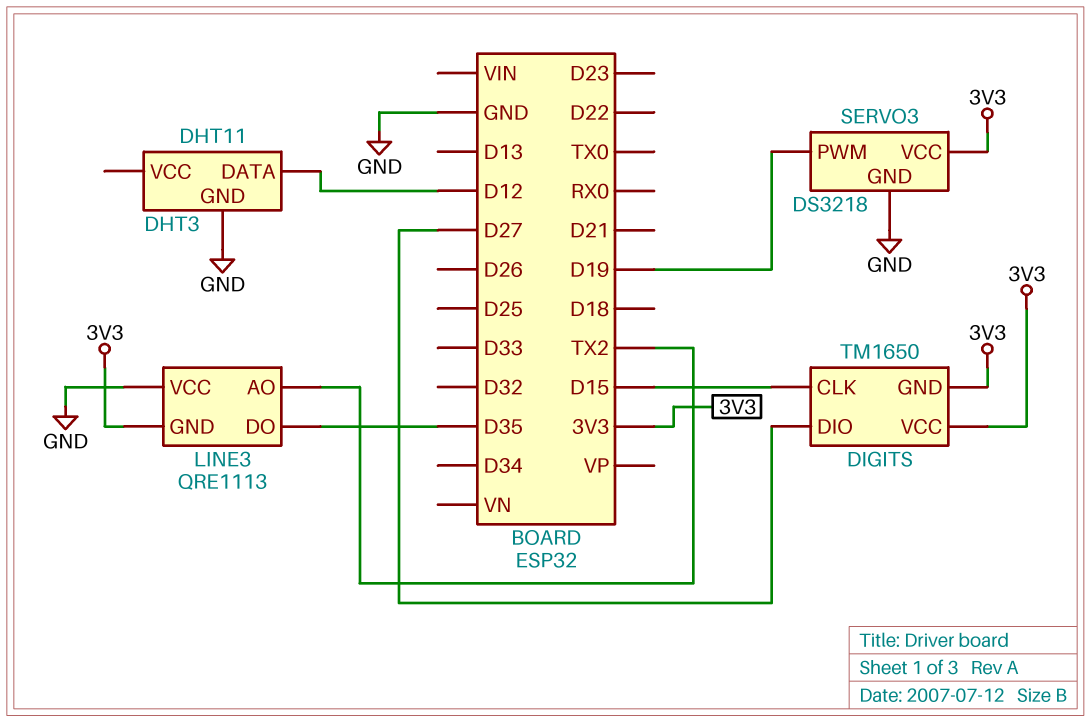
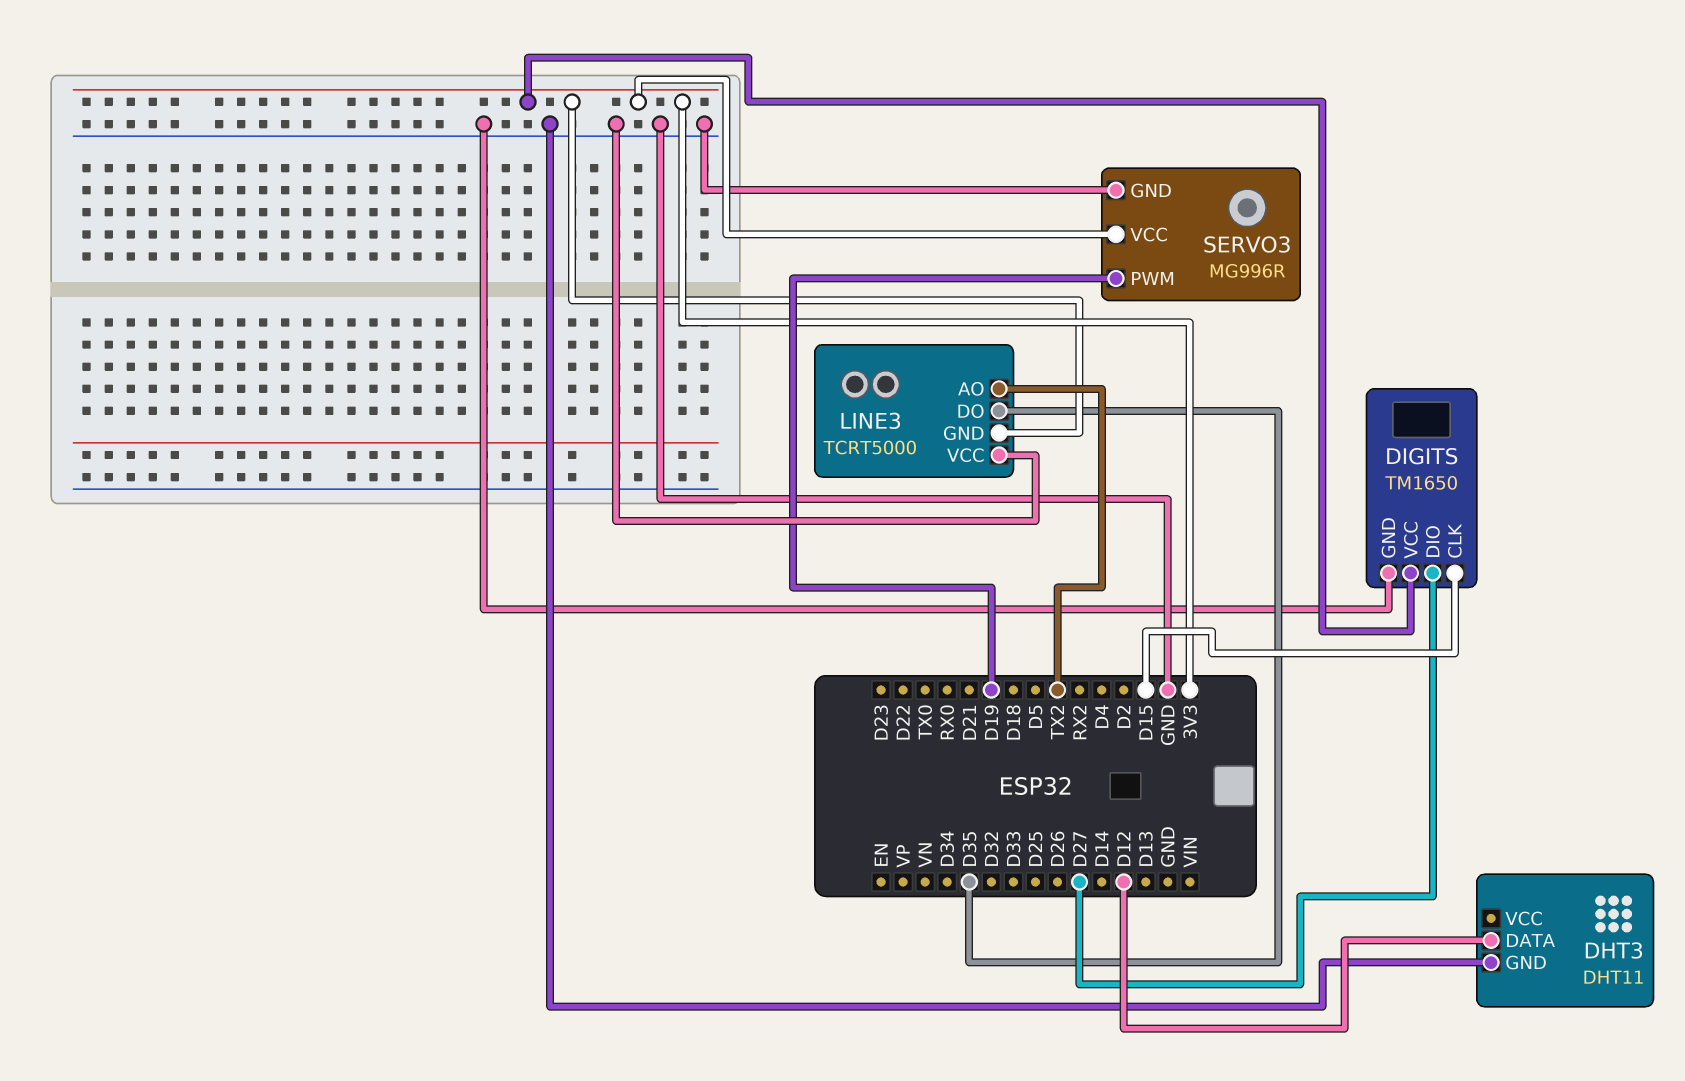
DIGITS pin GND: 3V3 -> GND
LINE3: QRE1113 -> TCRT5000
SERVO3: DS3218 -> MG996R

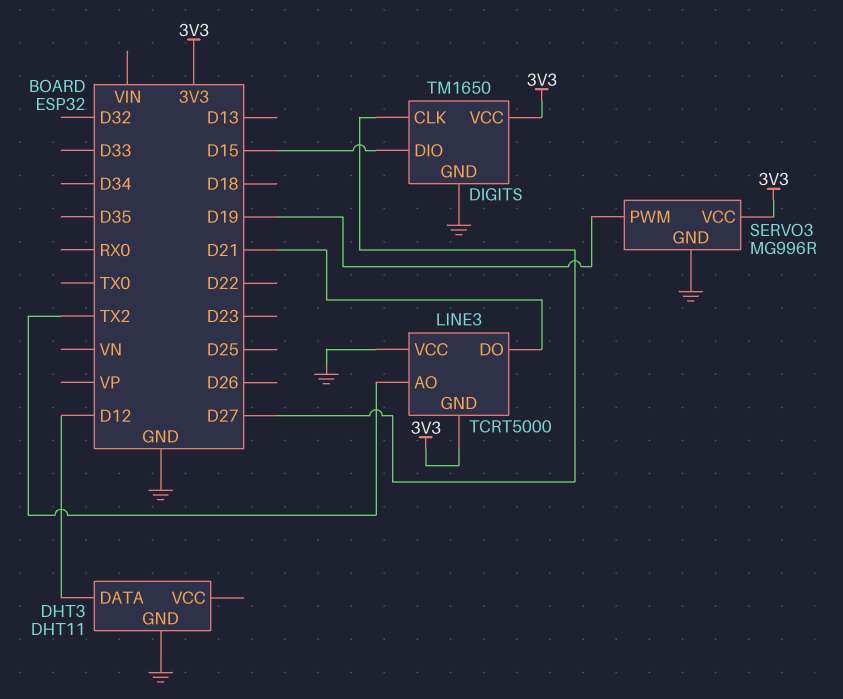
DIGITS pin CLK: D15 -> D27
DIGITS pin DIO: D27 -> D15
LINE3 pin DO: D35 -> D21

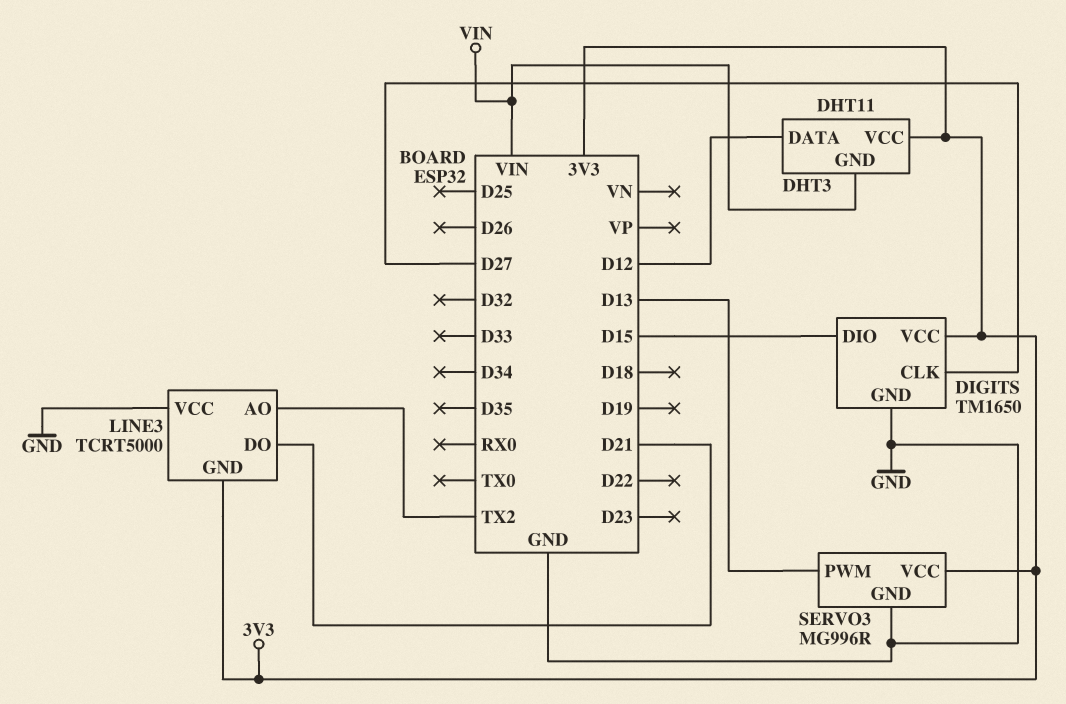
DHT3 pin GND: GND -> VIN
DHT3 pin VCC: none -> 3V3
SERVO3 pin PWM: D19 -> D13

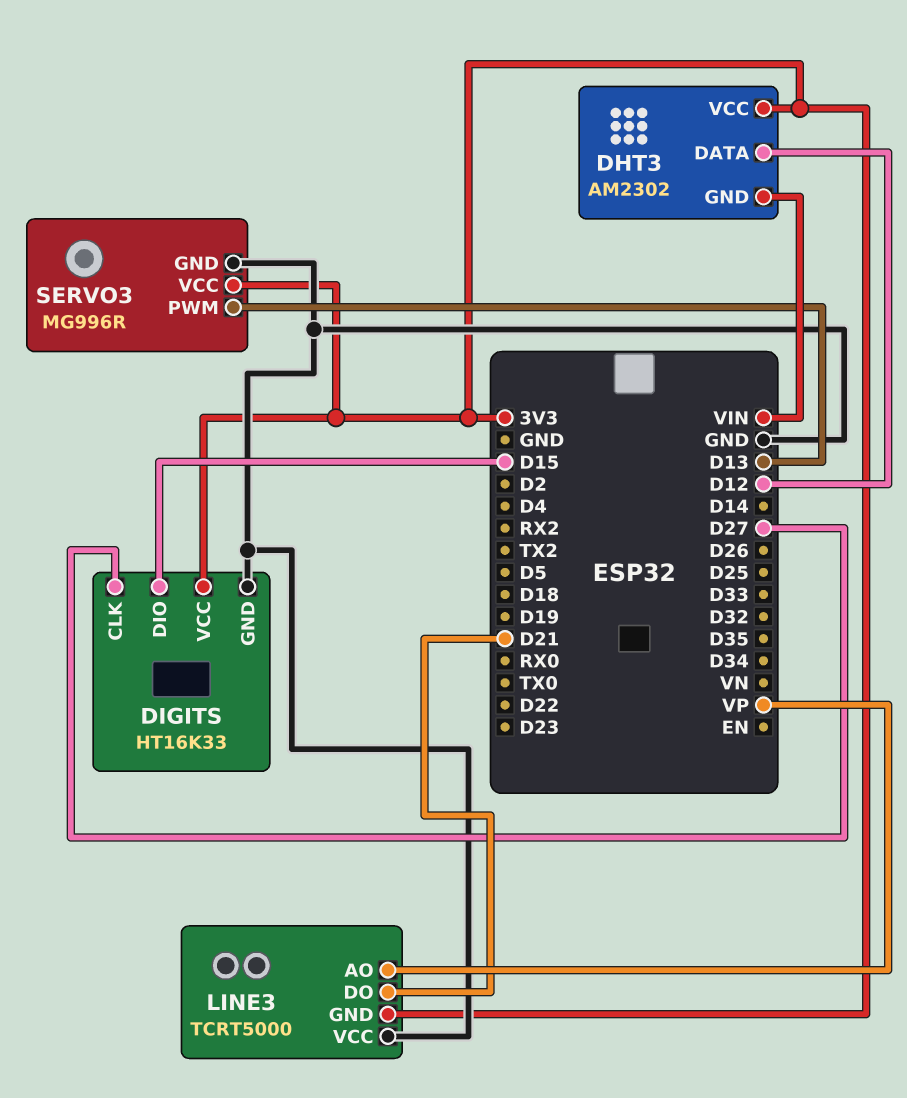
DHT3: DHT11 -> AM2302
DIGITS: TM1650 -> HT16K33
LINE3 pin AO: TX2 -> VP

